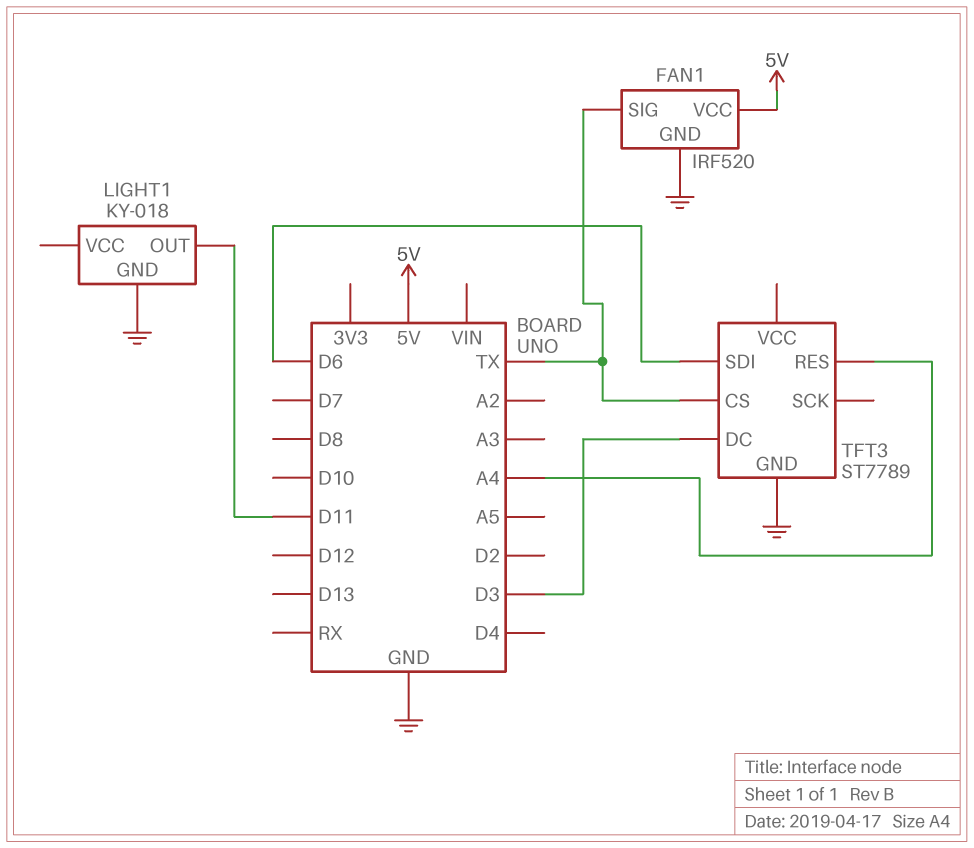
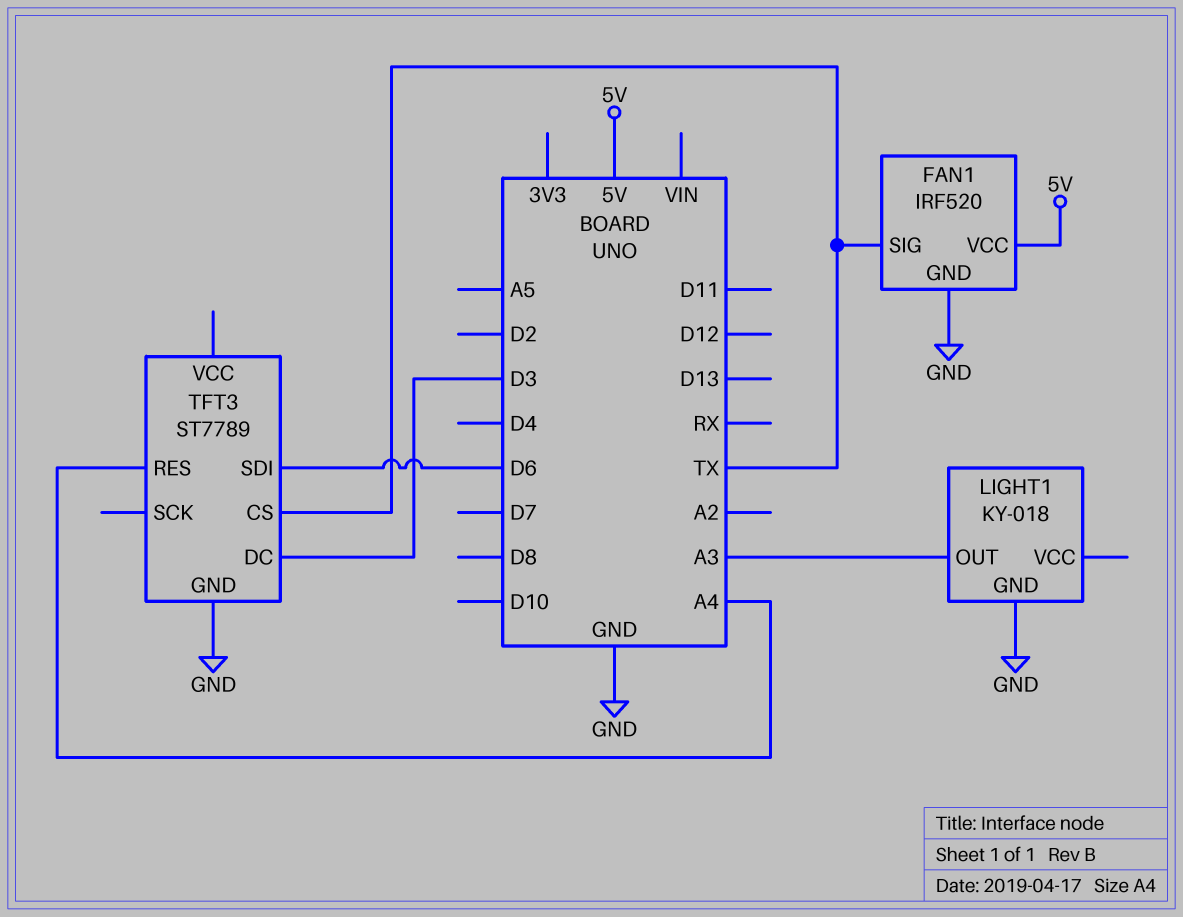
LIGHT1 pin OUT: D11 -> A3

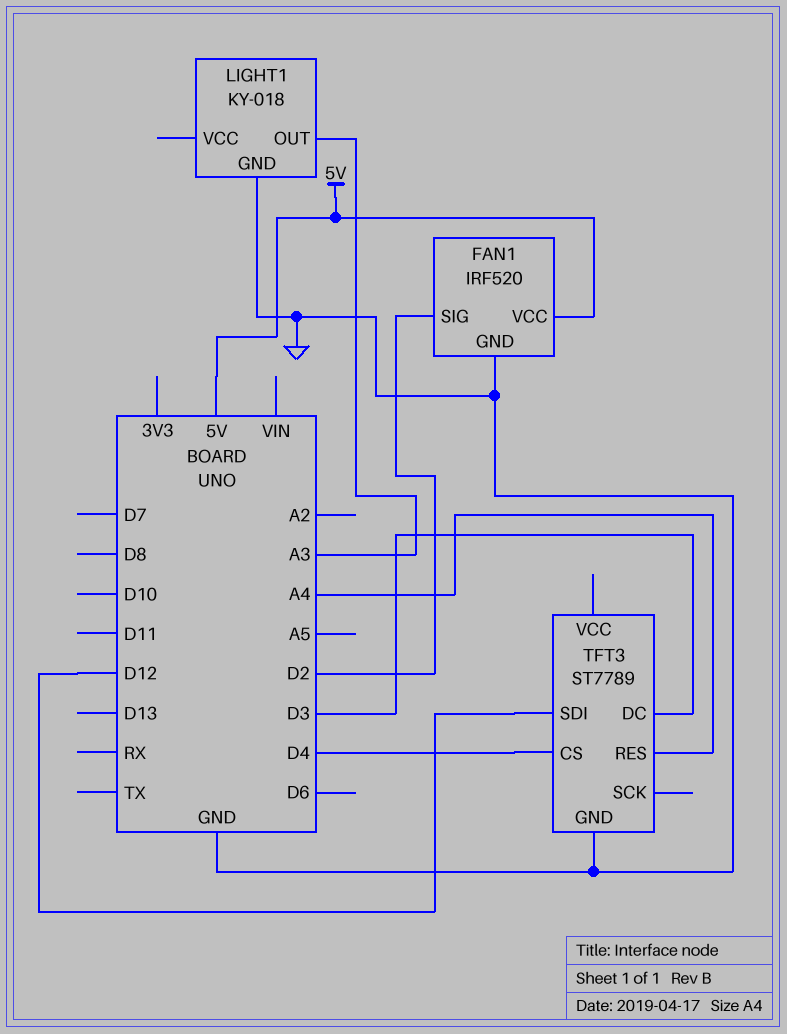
FAN1 pin SIG: TX -> D2
TFT3 pin CS: TX -> D4
TFT3 pin SDI: D6 -> D12

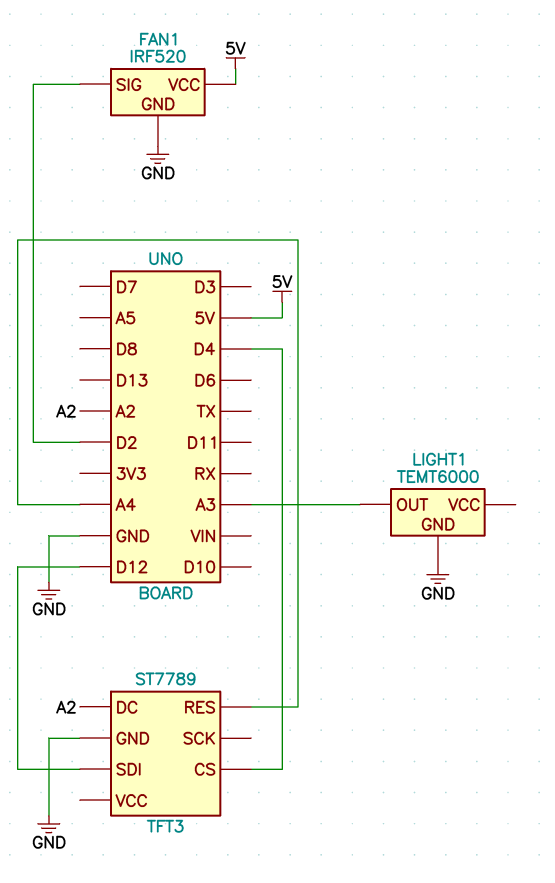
LIGHT1: KY-018 -> TEMT6000
TFT3 pin DC: D3 -> A2

